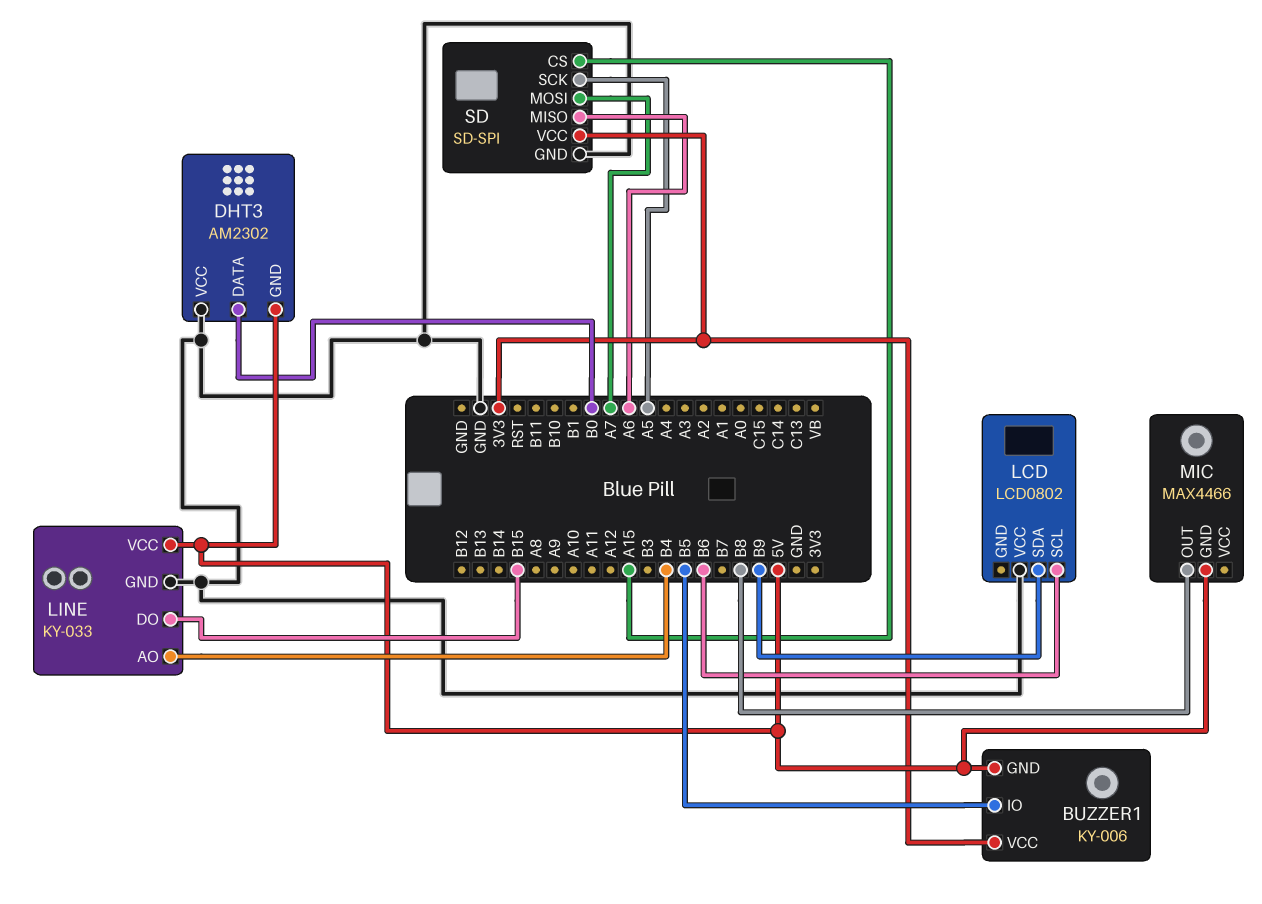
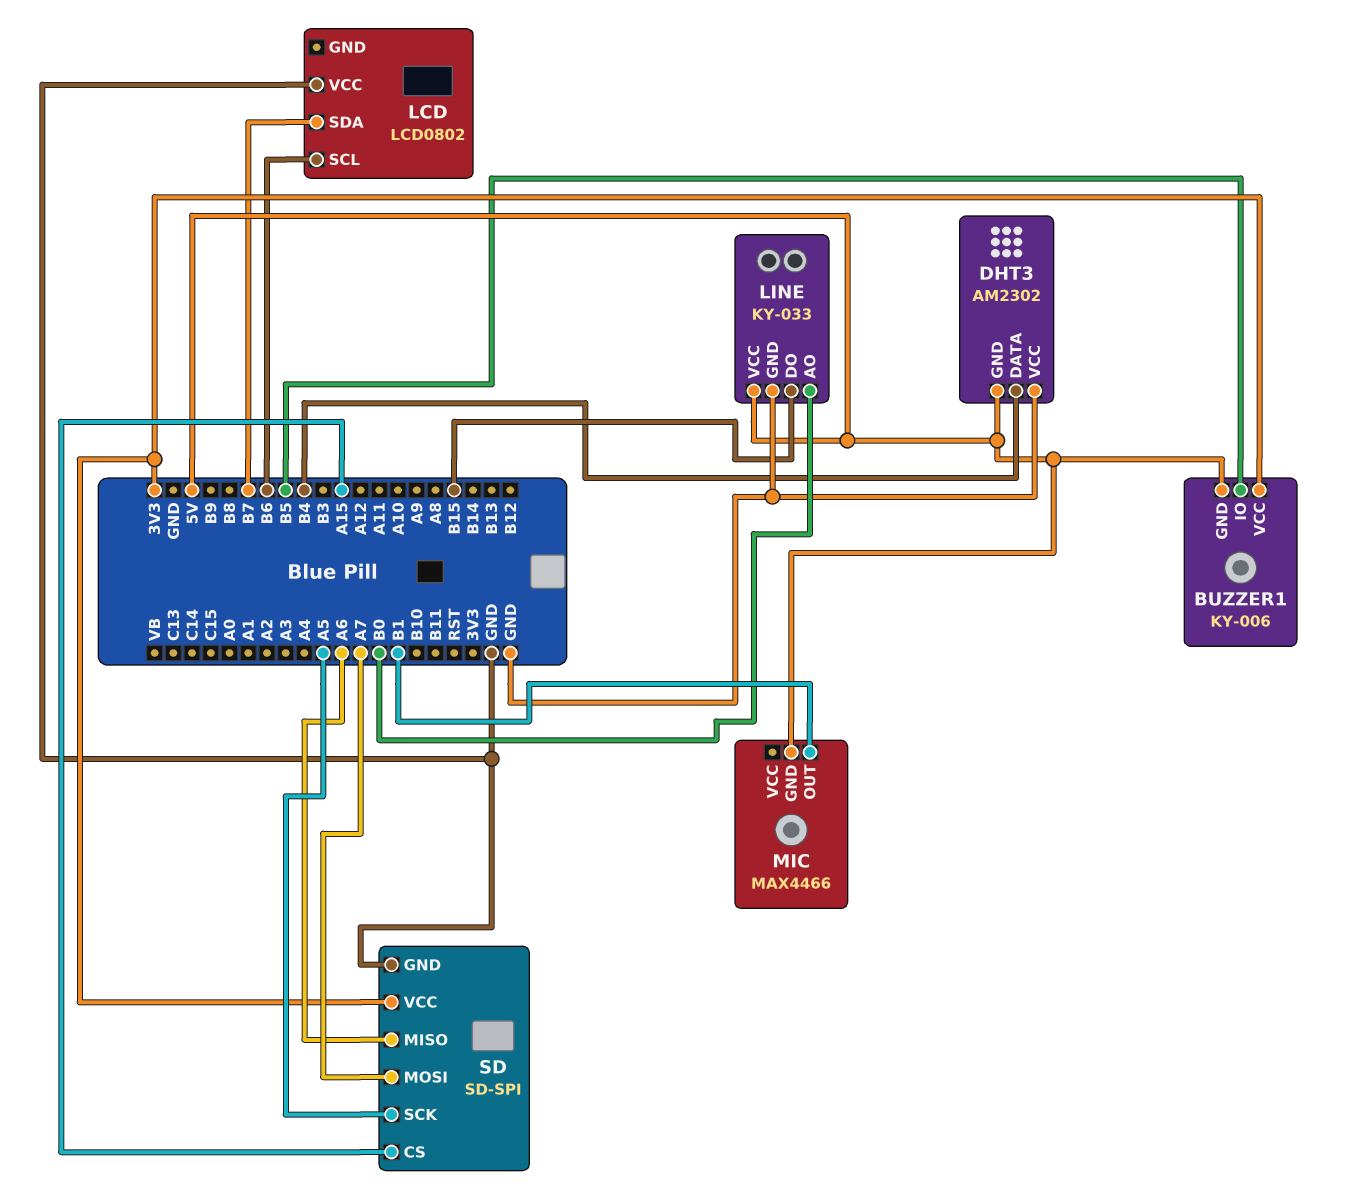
DHT3 pin DATA: B0 -> B4
LCD pin SDA: B9 -> B7
LINE pin AO: B4 -> B0
MIC pin OUT: B8 -> B1

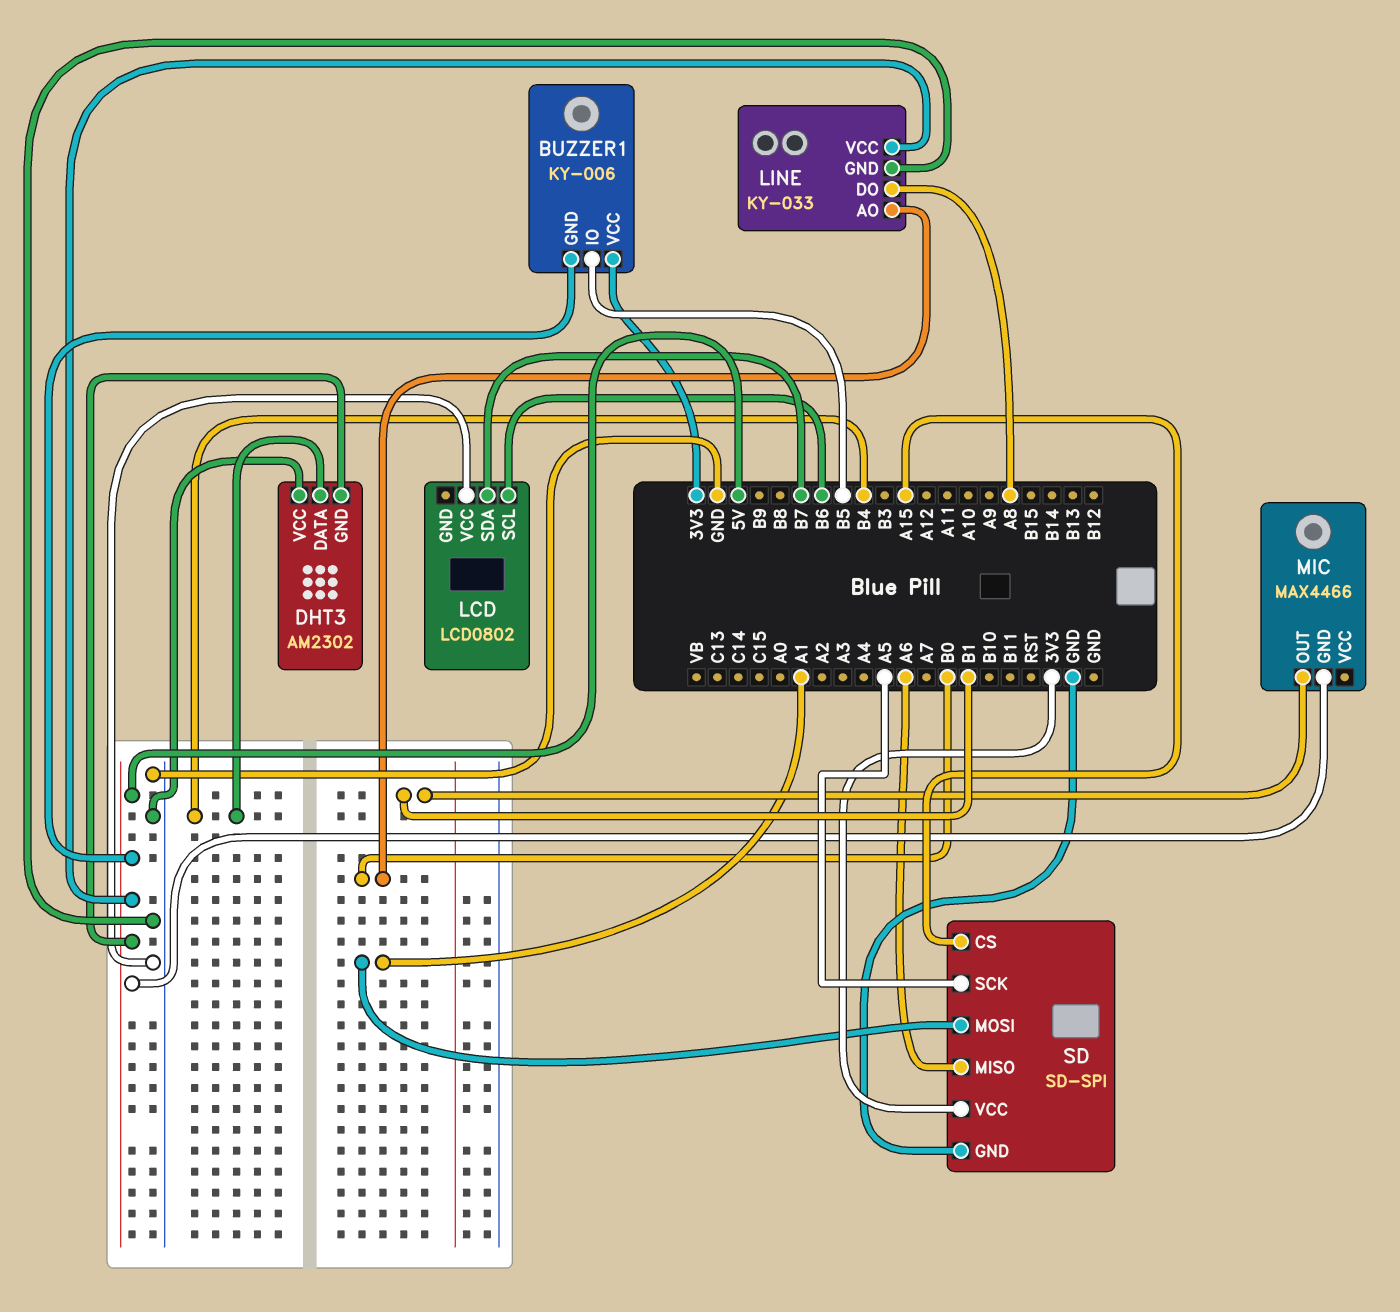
LINE pin DO: B15 -> A8
SD pin MOSI: A7 -> A1

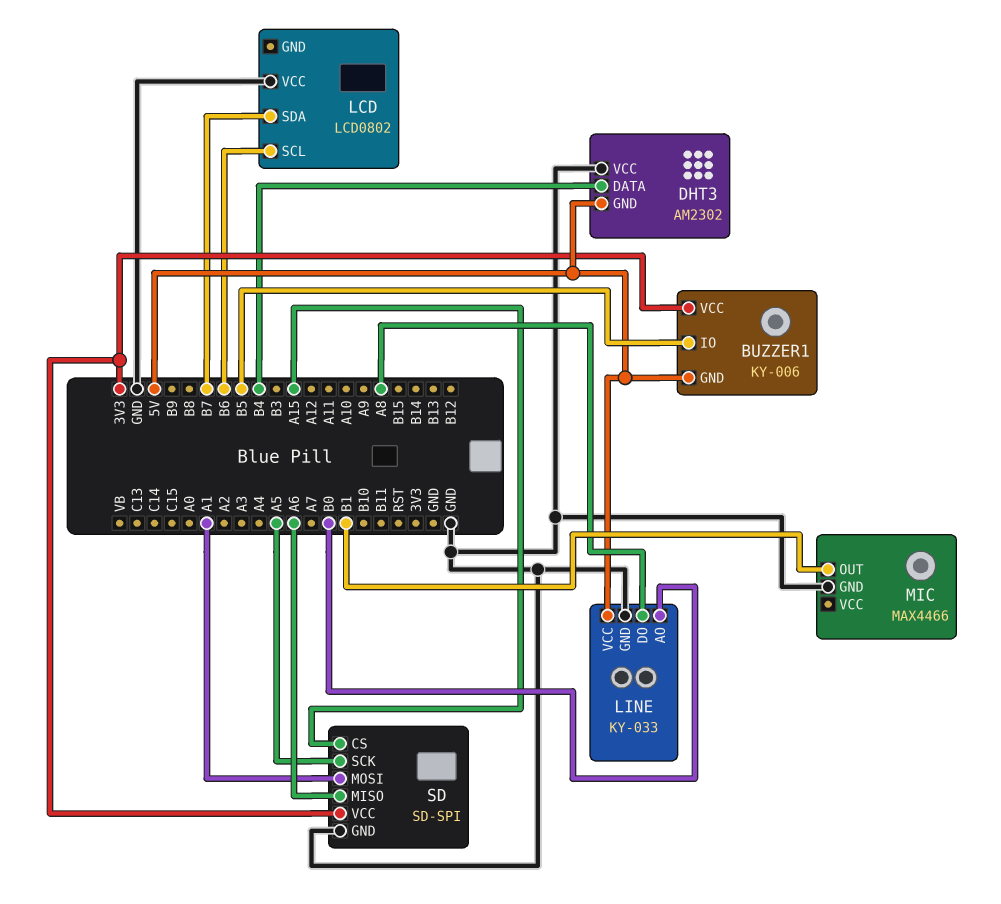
MIC pin GND: 5V -> GND

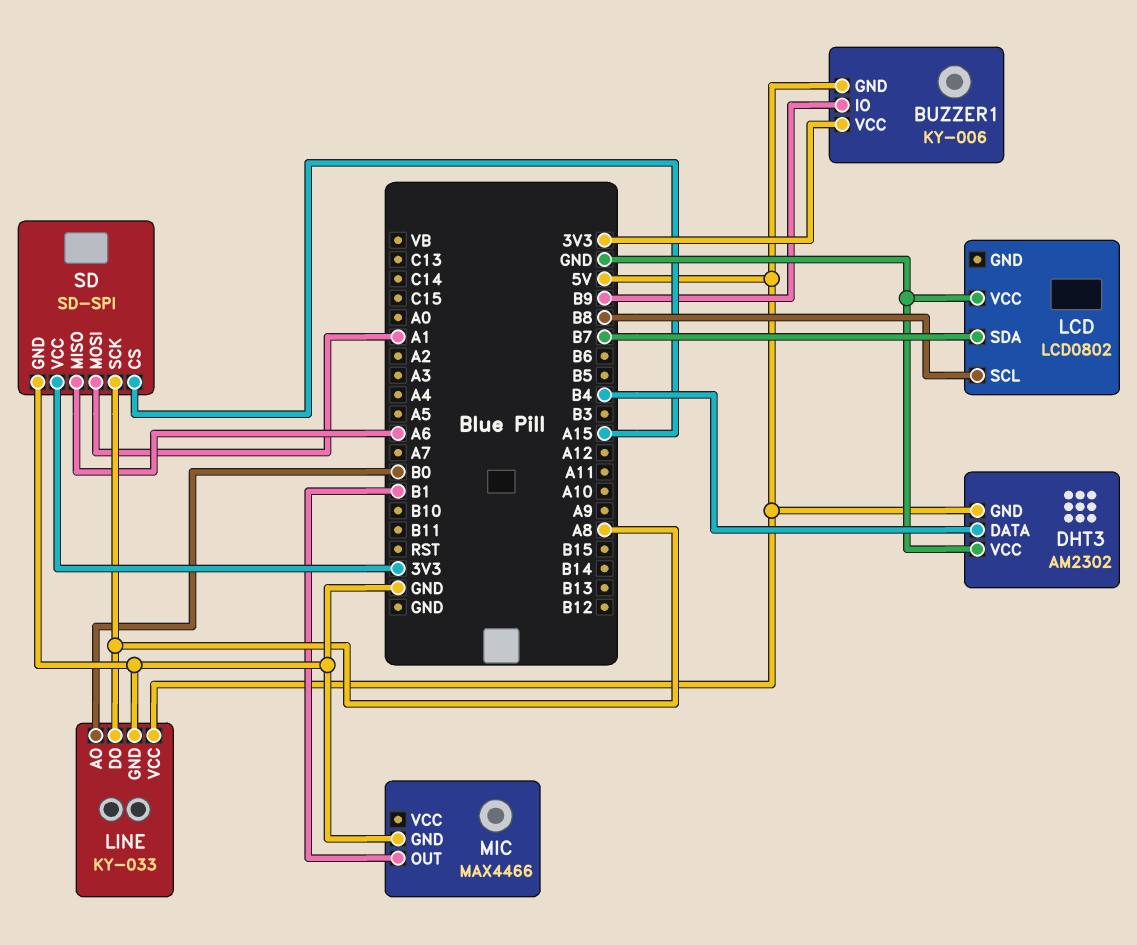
BUZZER1 pin IO: B5 -> B9
LCD pin SCL: B6 -> B8
SD pin SCK: A5 -> A8

